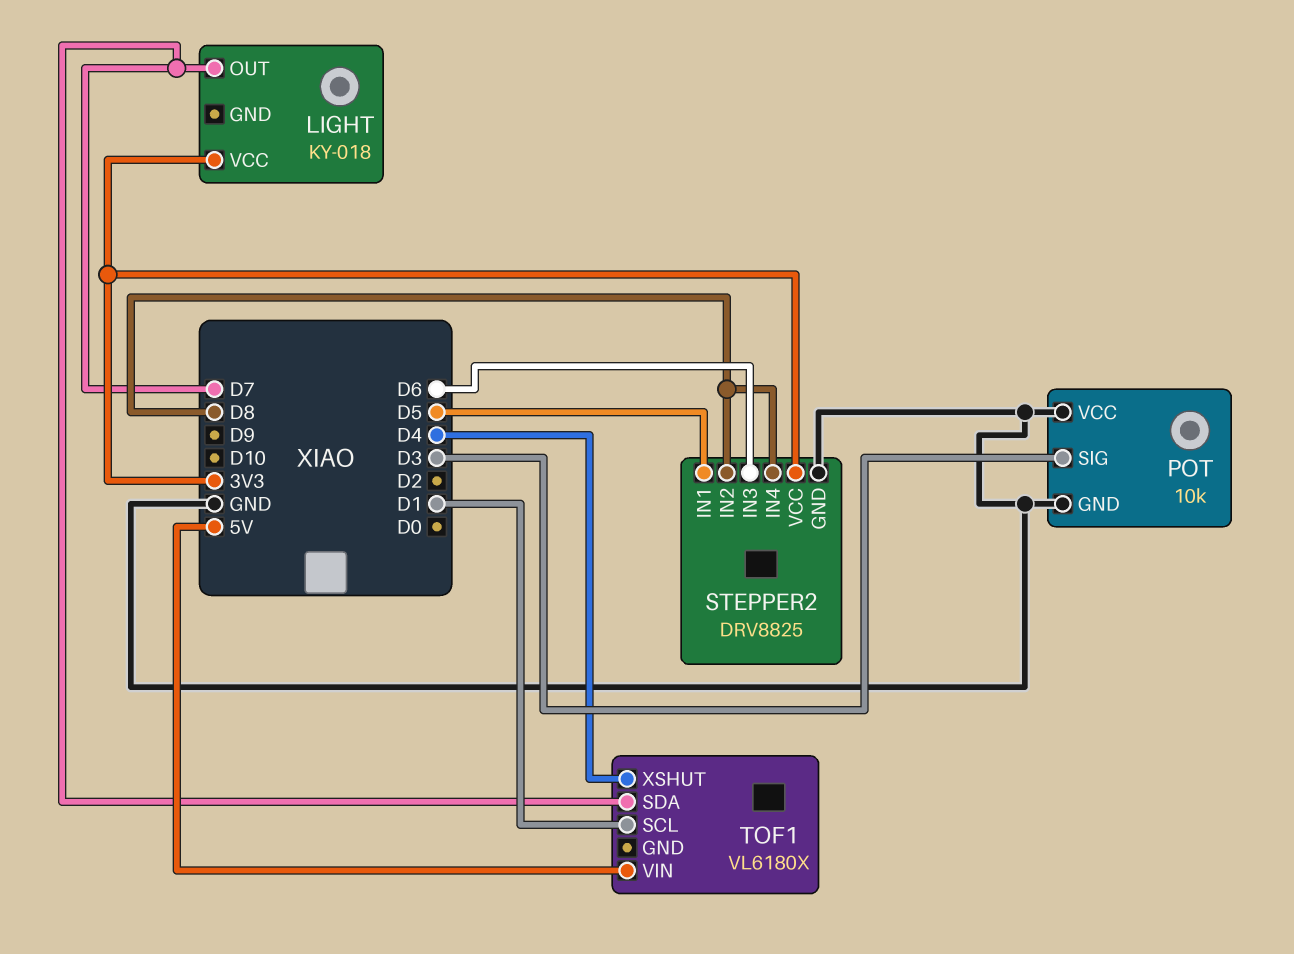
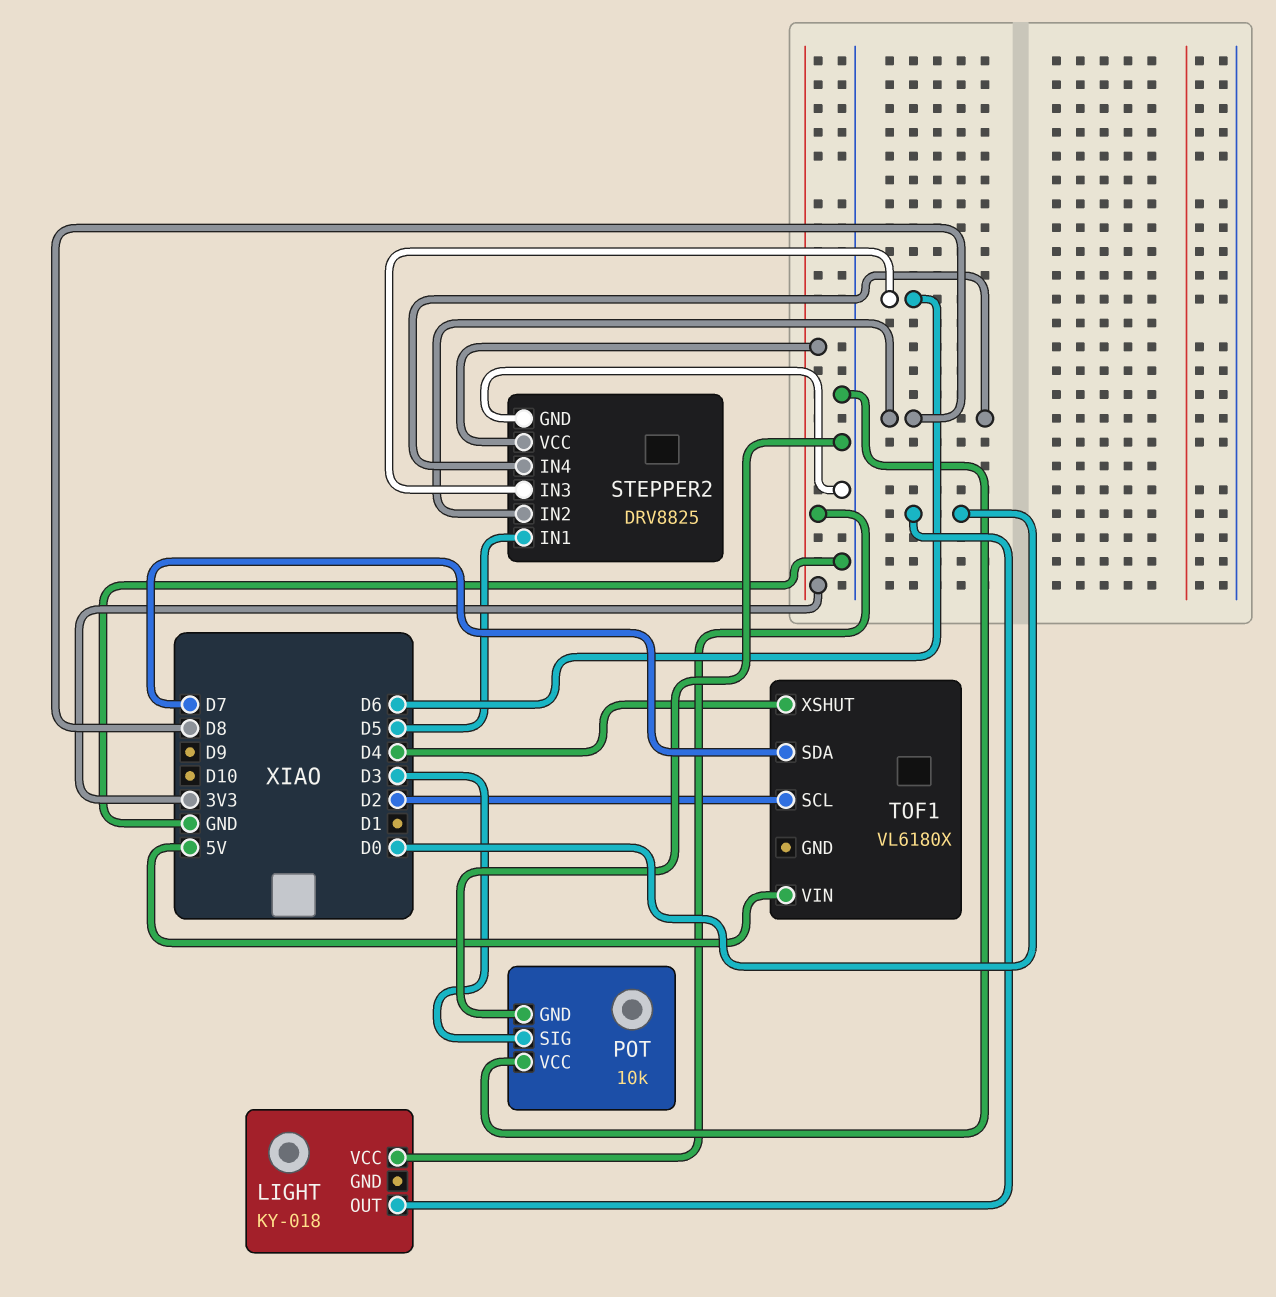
LIGHT pin OUT: D7 -> D0
TOF1 pin SCL: D1 -> D2

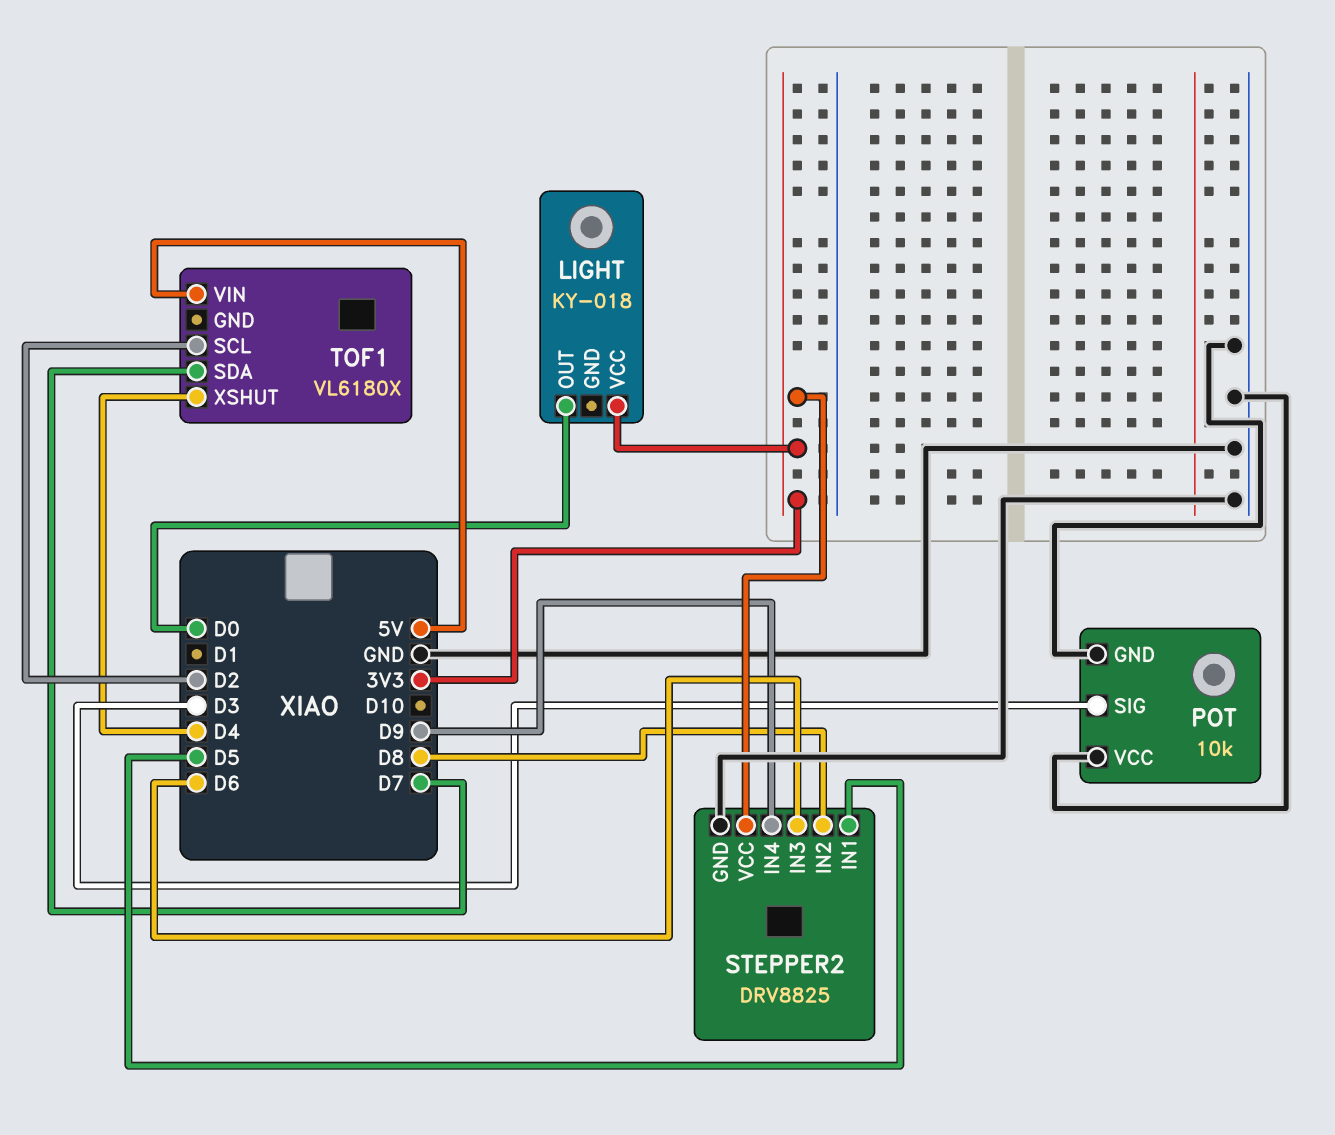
STEPPER2 pin IN4: D8 -> D9

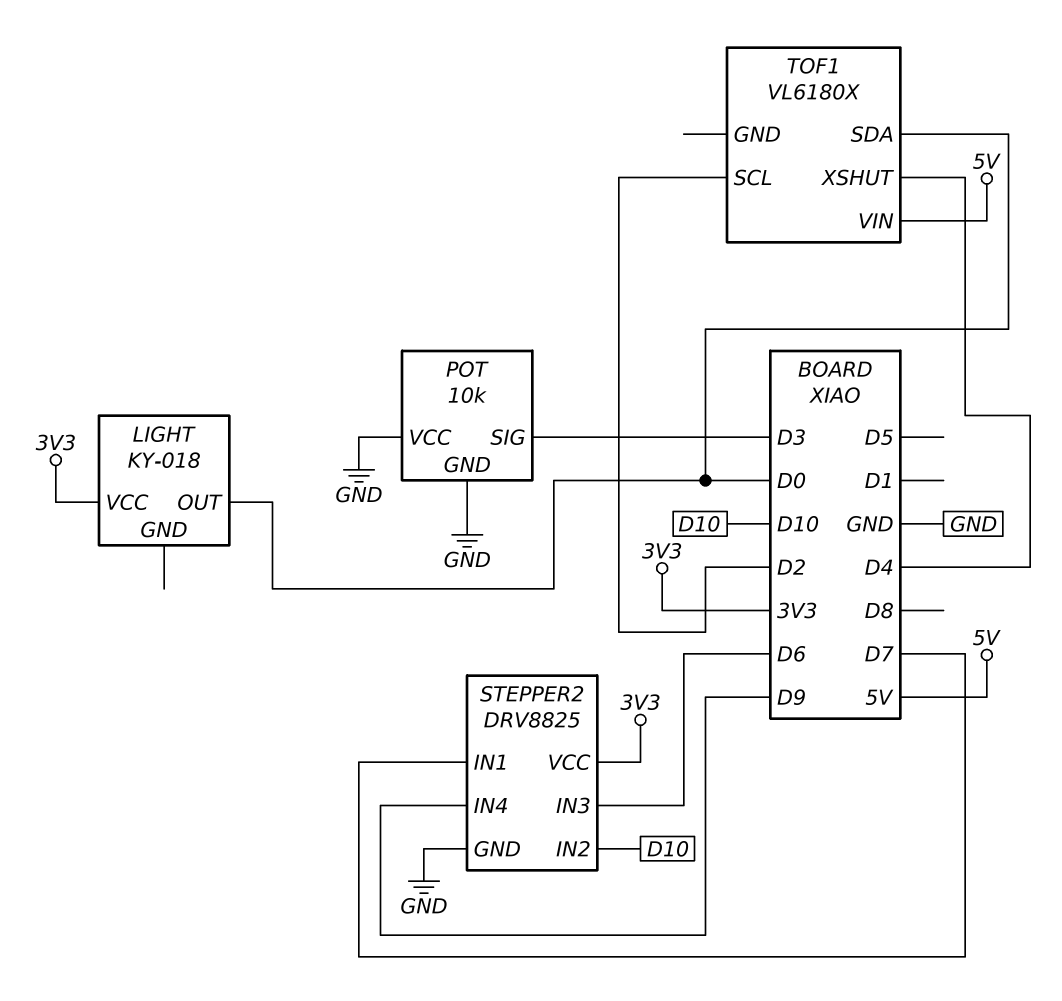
STEPPER2 pin IN1: D5 -> D7
STEPPER2 pin IN2: D8 -> D10
TOF1 pin SDA: D7 -> D0

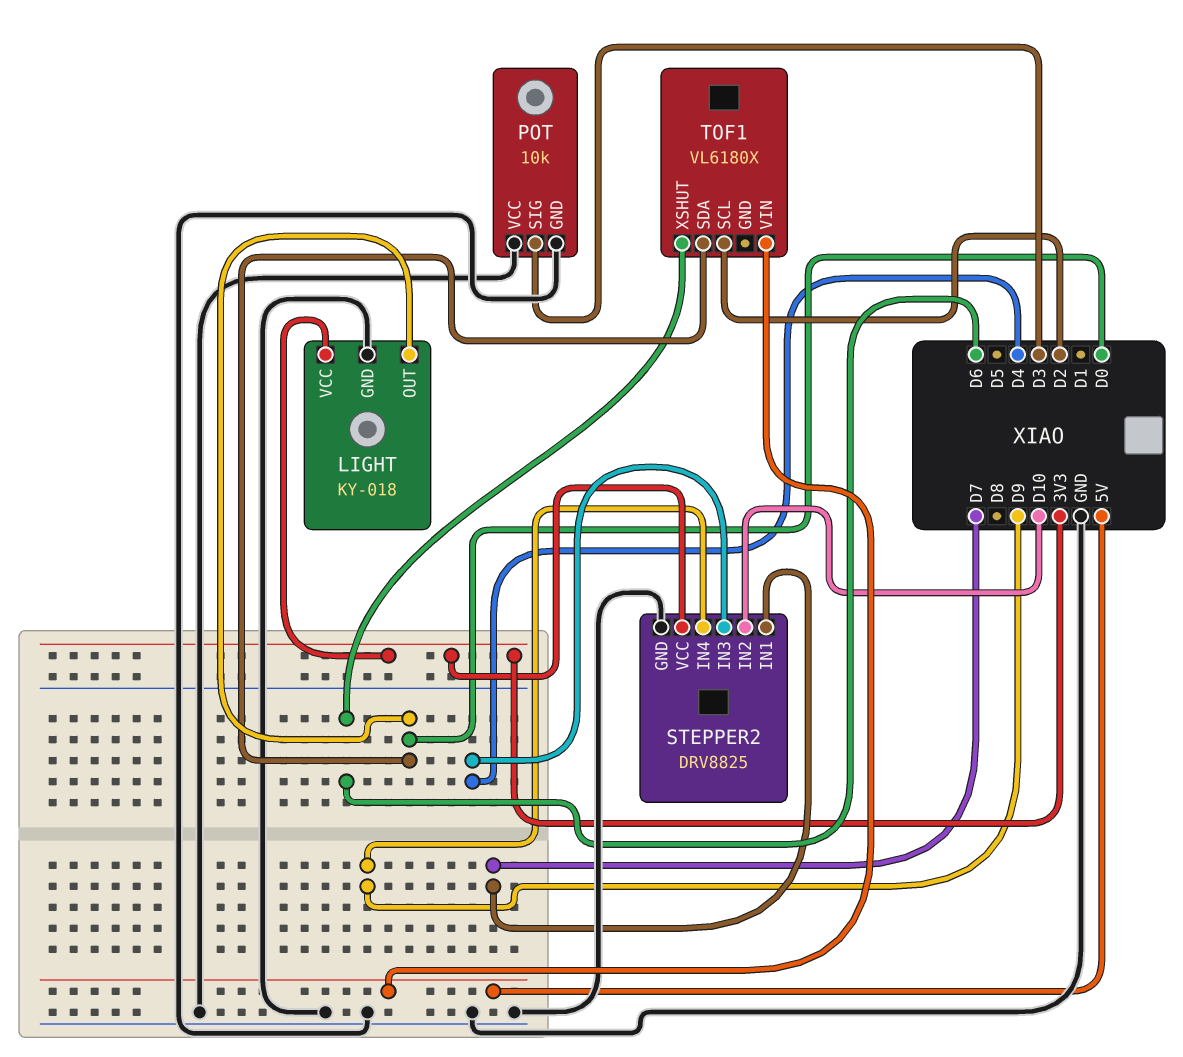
LIGHT pin GND: none -> GND
STEPPER2 pin IN3: D6 -> D4
TOF1 pin XSHUT: D4 -> D6

